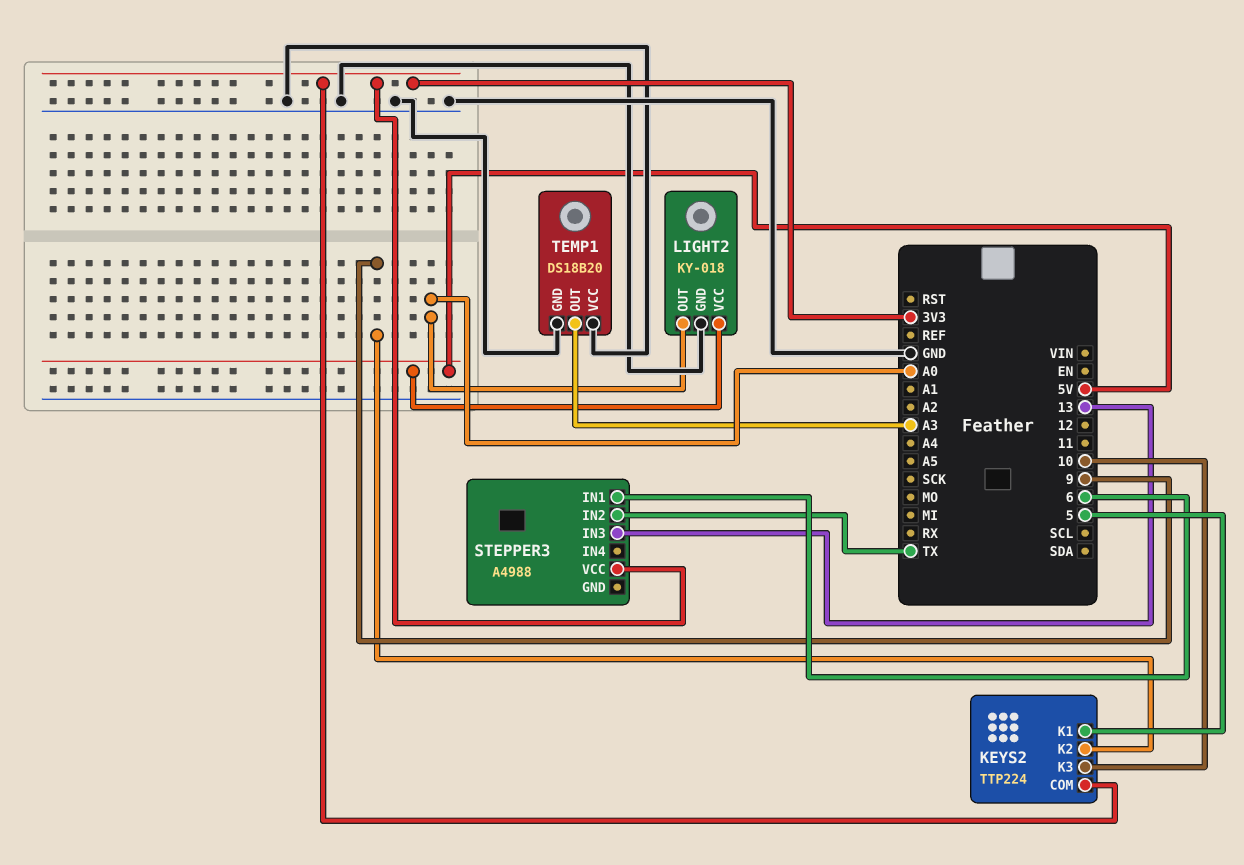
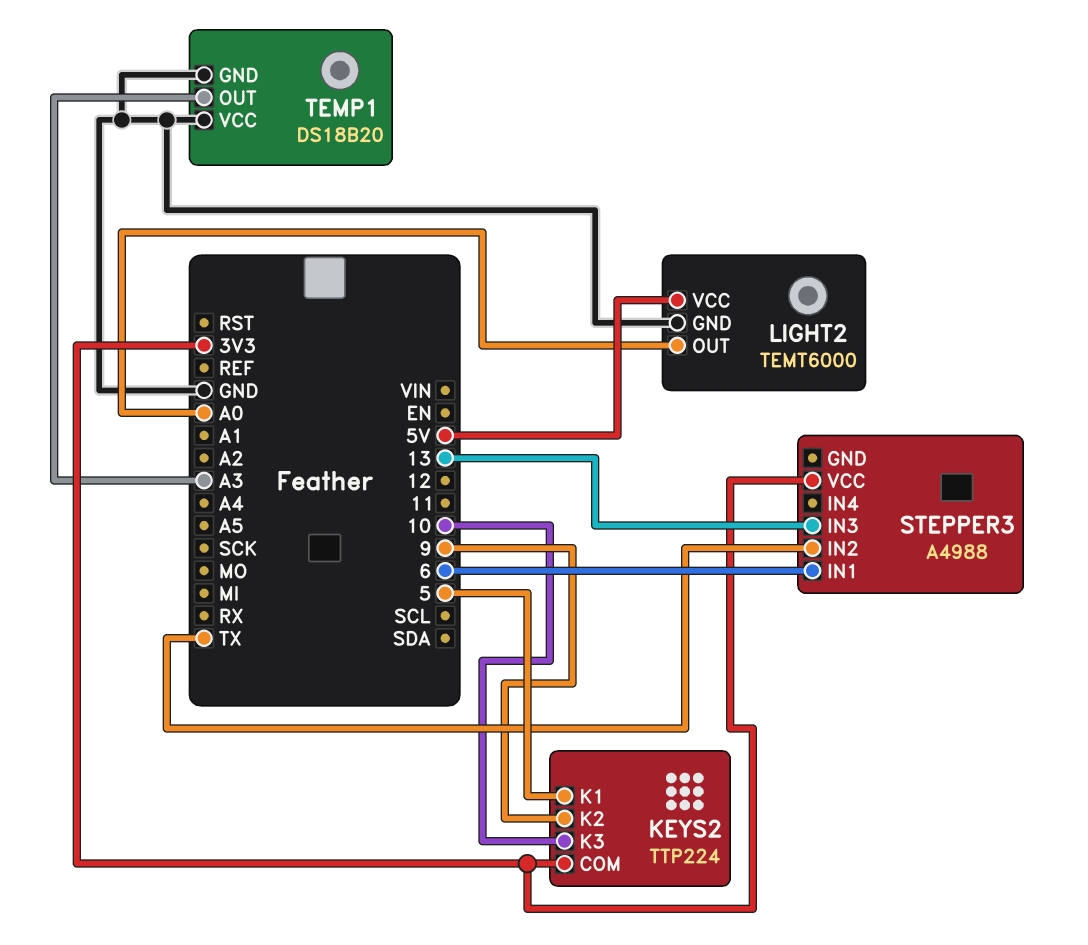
LIGHT2: KY-018 -> TEMT6000

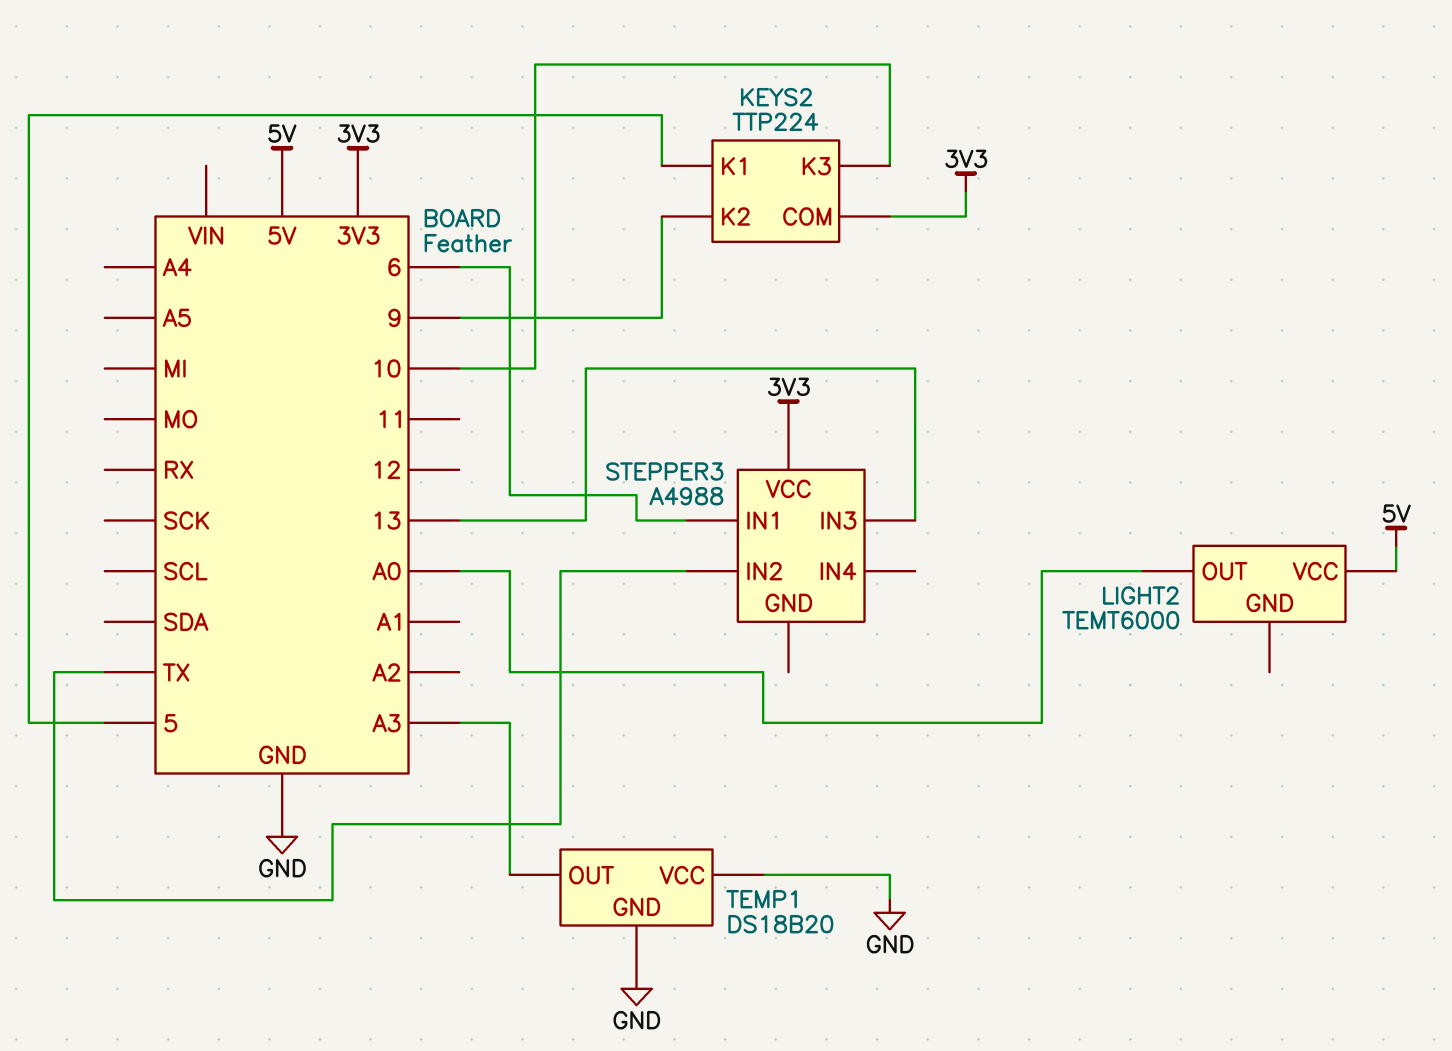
LIGHT2 pin GND: GND -> none

